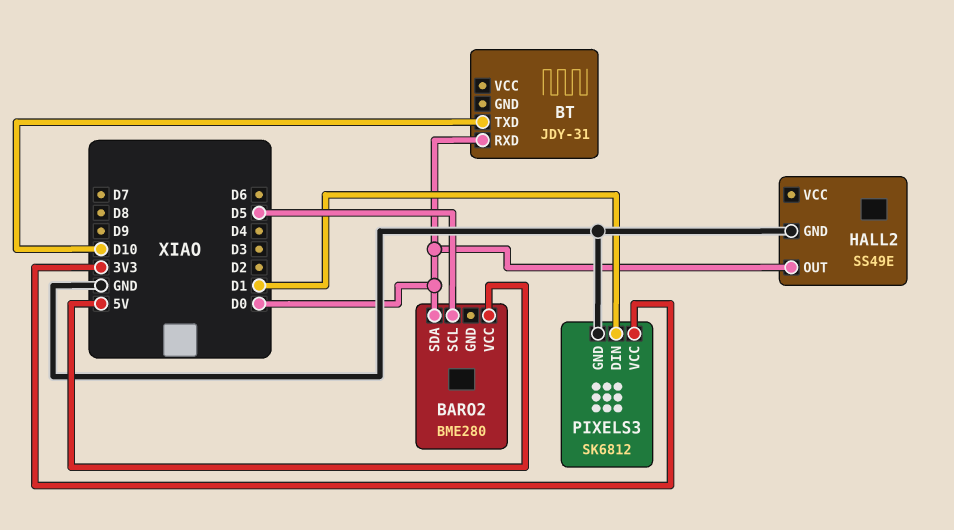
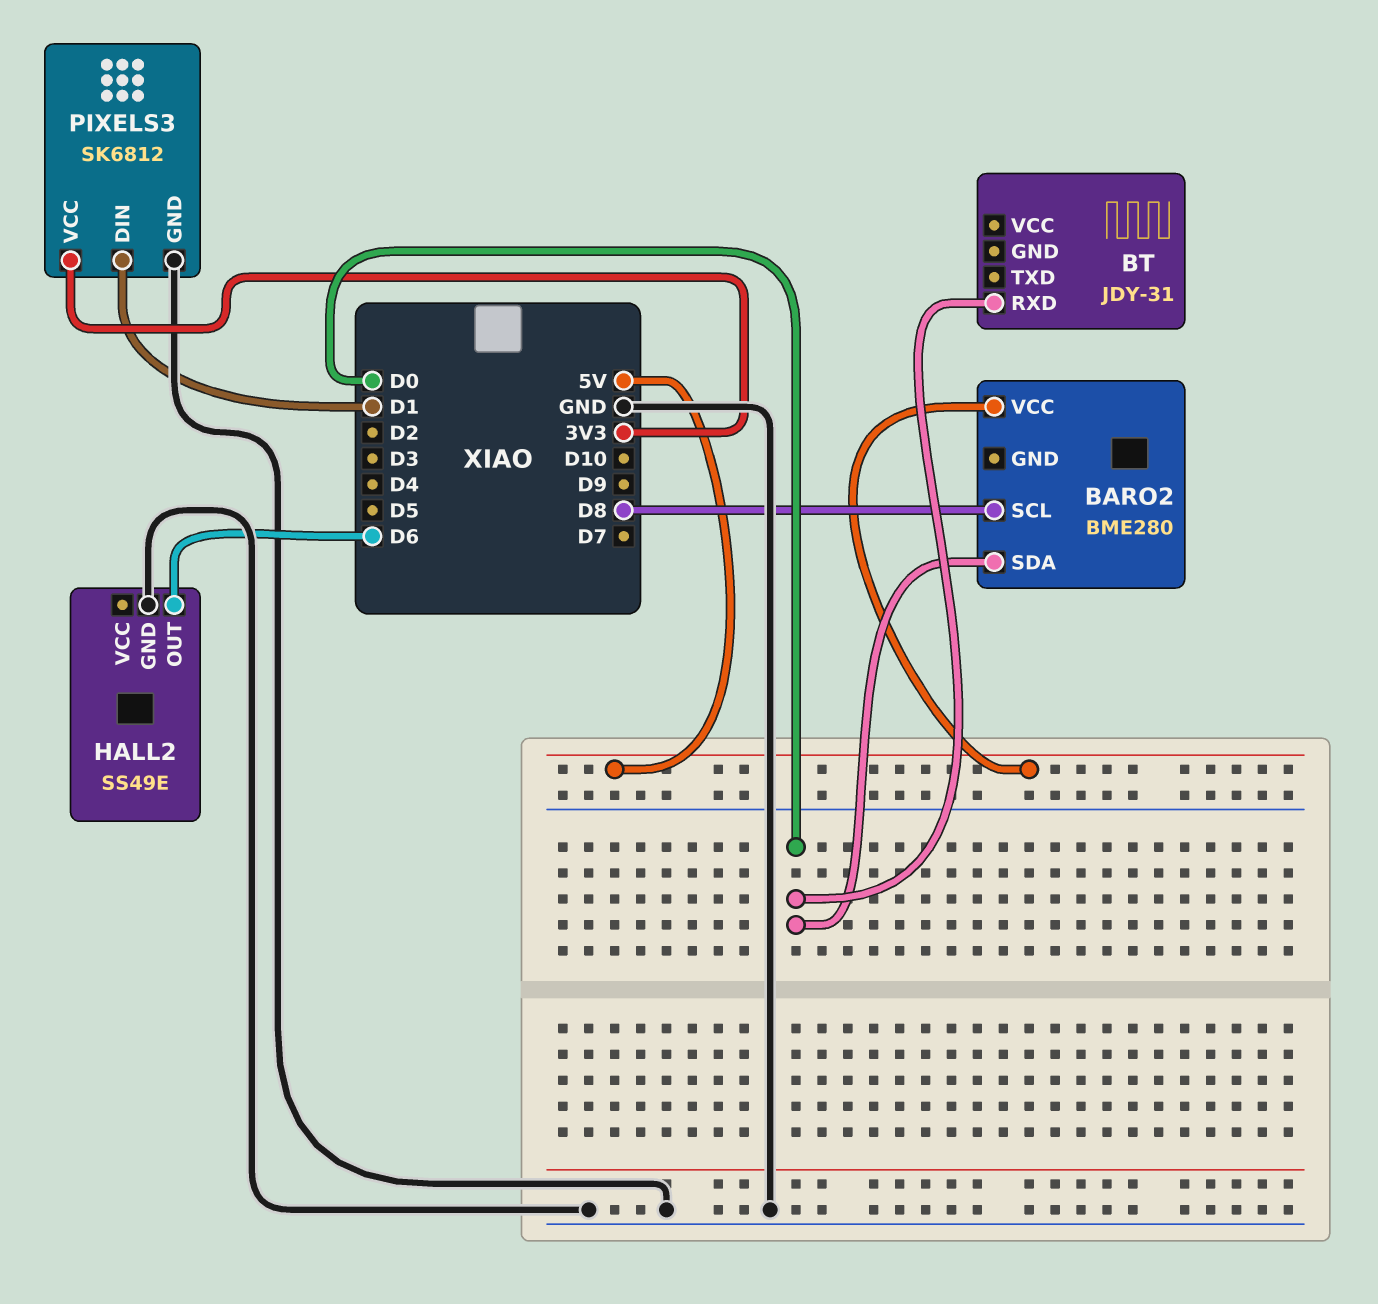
BARO2 pin SCL: D5 -> D8
BT pin TXD: D10 -> none
HALL2 pin OUT: D0 -> D6

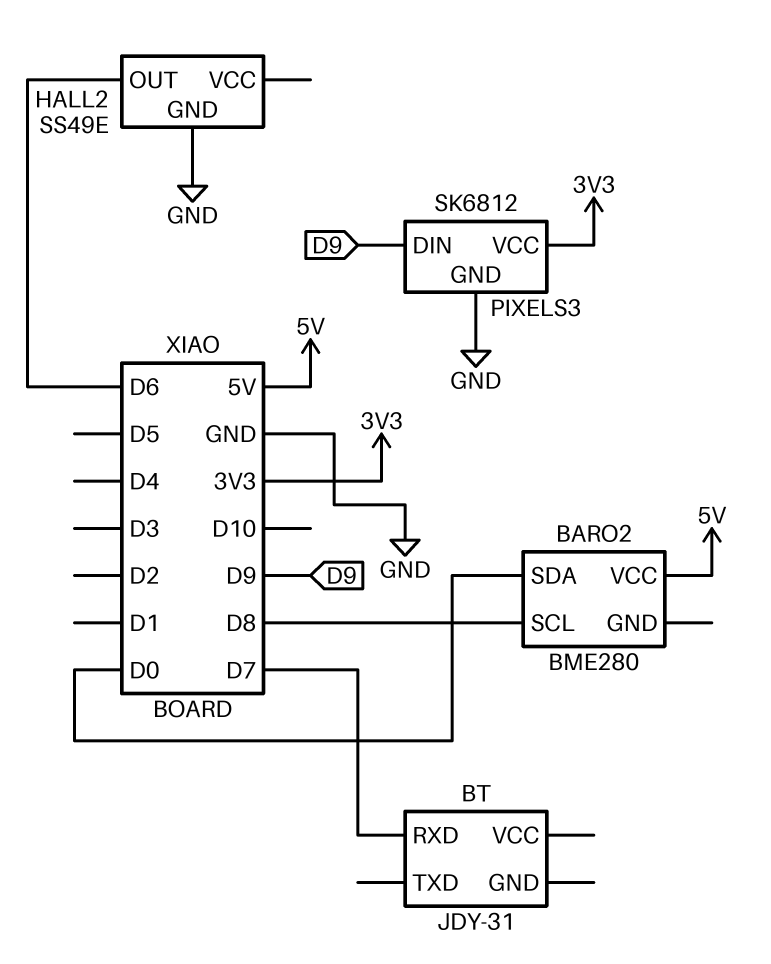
BT pin RXD: D0 -> D7
PIXELS3 pin DIN: D1 -> D9

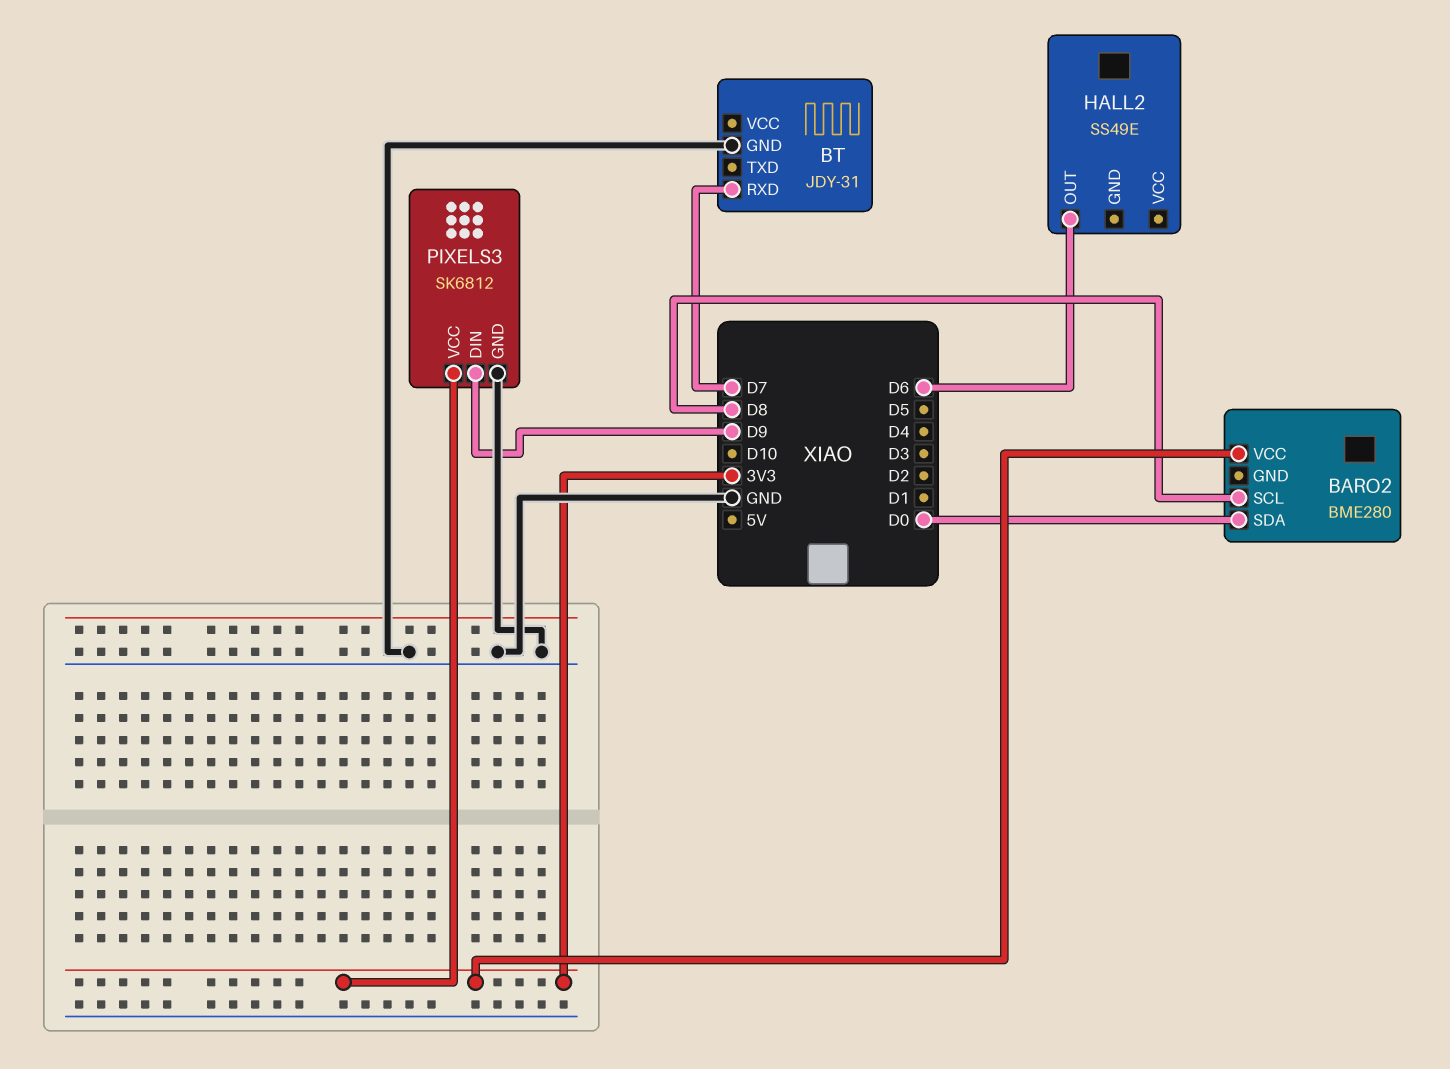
BARO2 pin VCC: 5V -> 3V3
BT pin GND: none -> GND
HALL2 pin GND: GND -> none

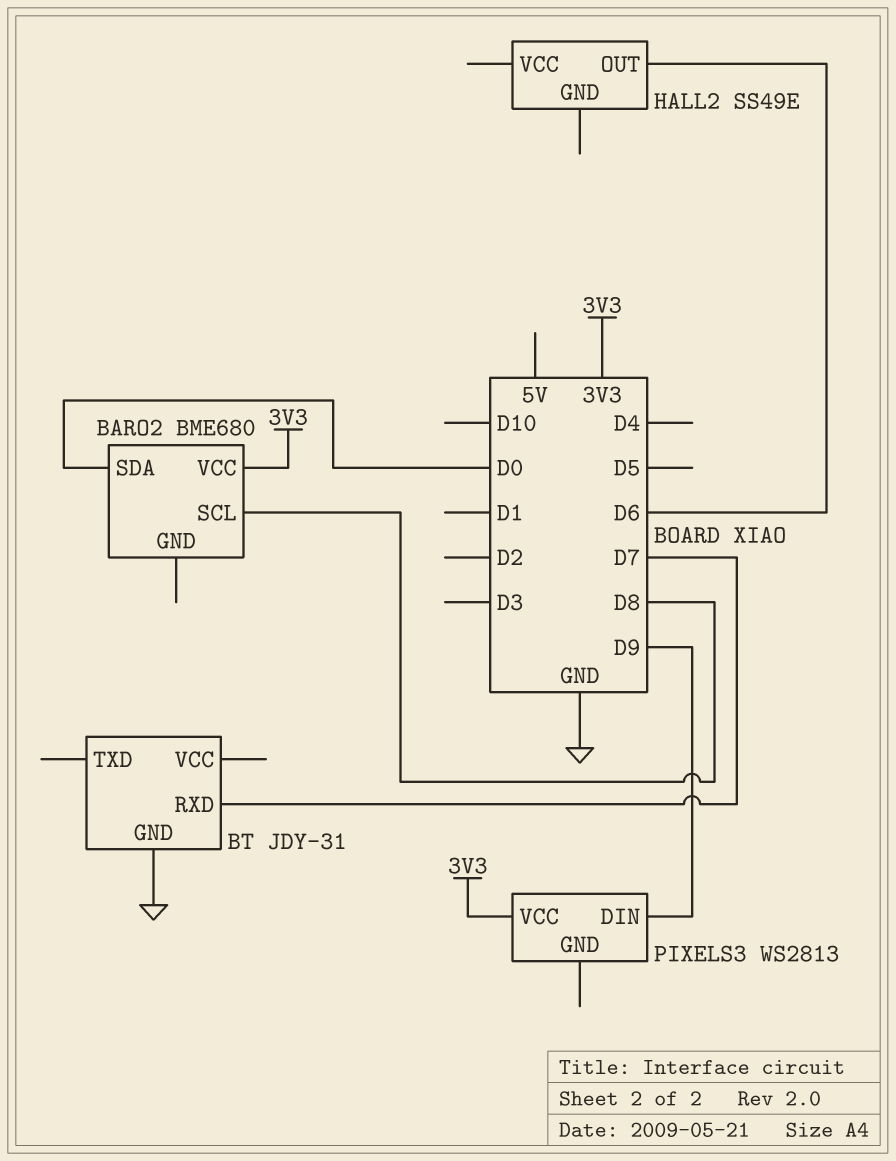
BARO2: BME280 -> BME680
PIXELS3: SK6812 -> WS2813
PIXELS3 pin GND: GND -> none

